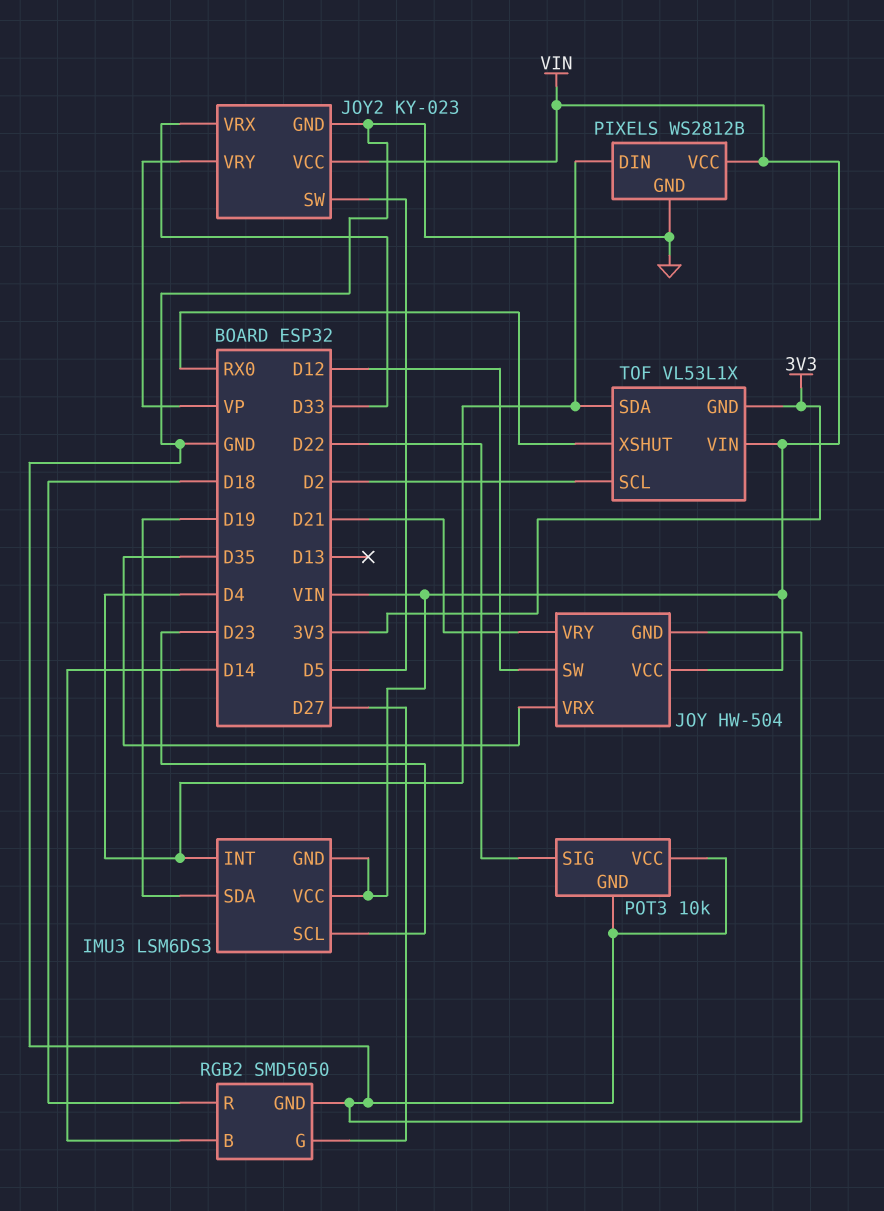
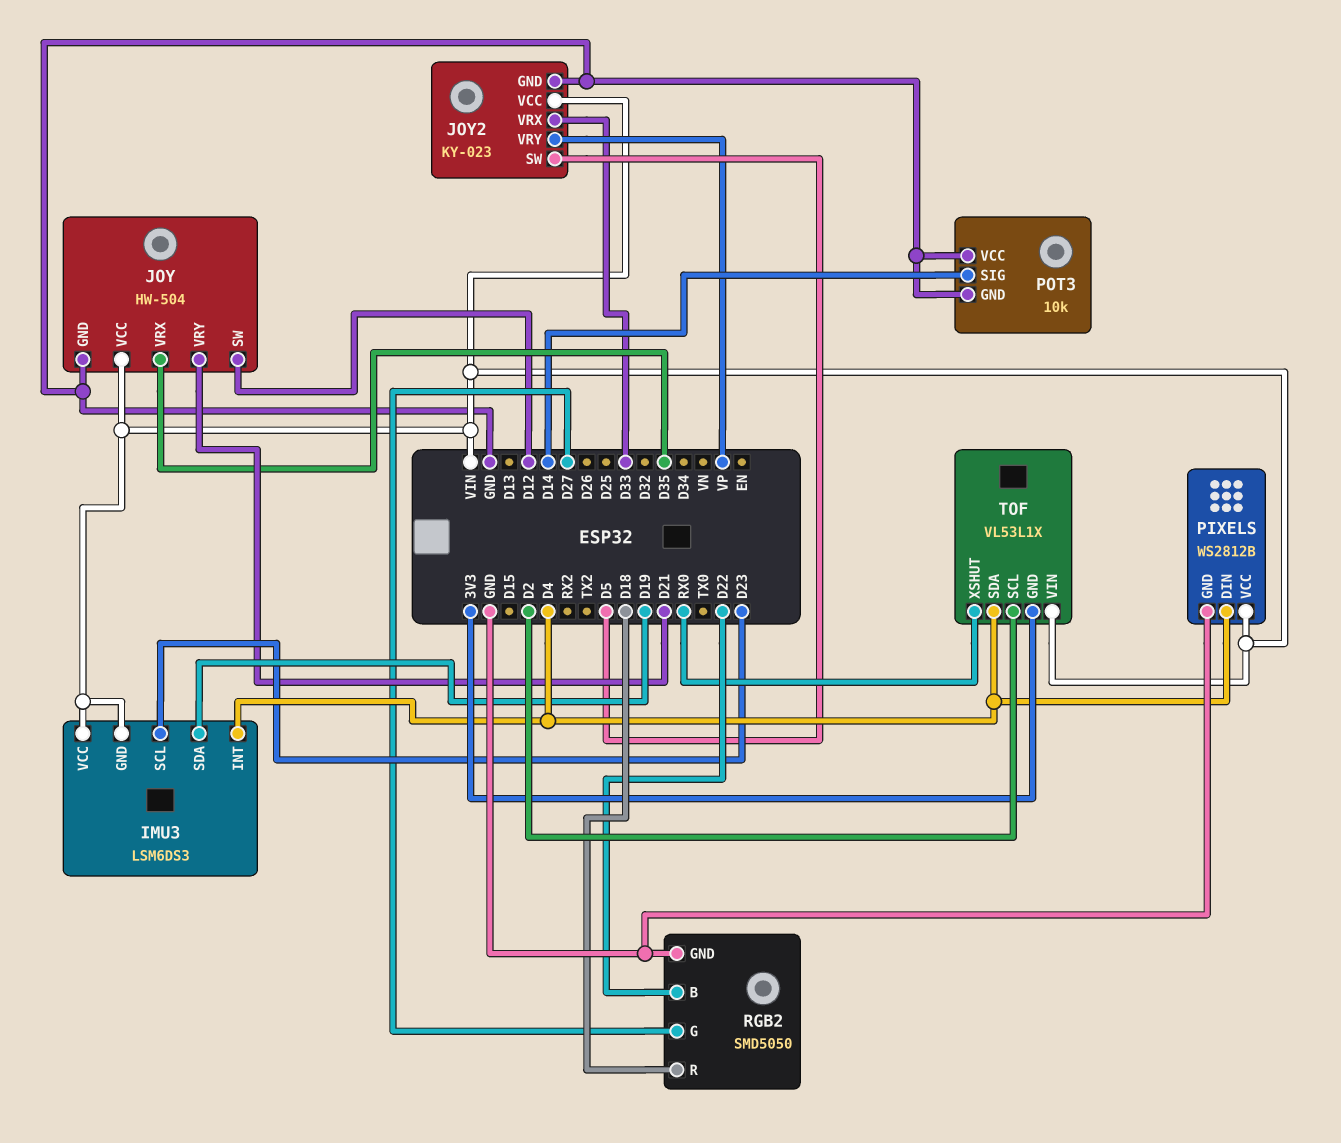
POT3 pin SIG: D22 -> D14
RGB2 pin B: D14 -> D22

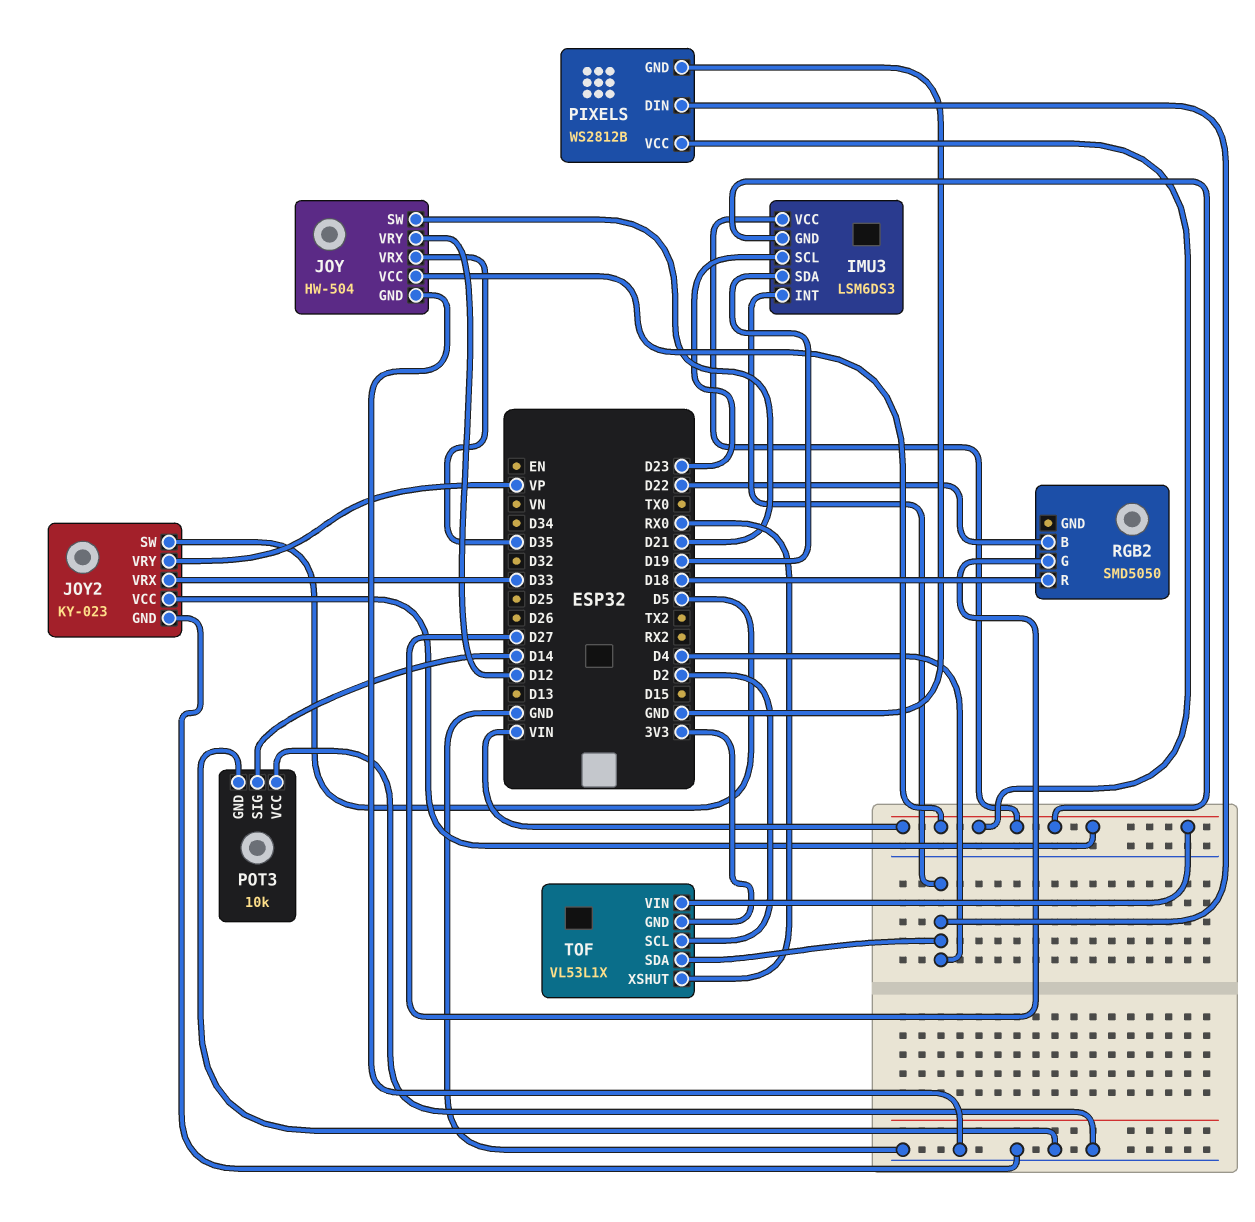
JOY pin SW: D12 -> D21
JOY pin VRY: D21 -> D12
RGB2 pin GND: GND -> none

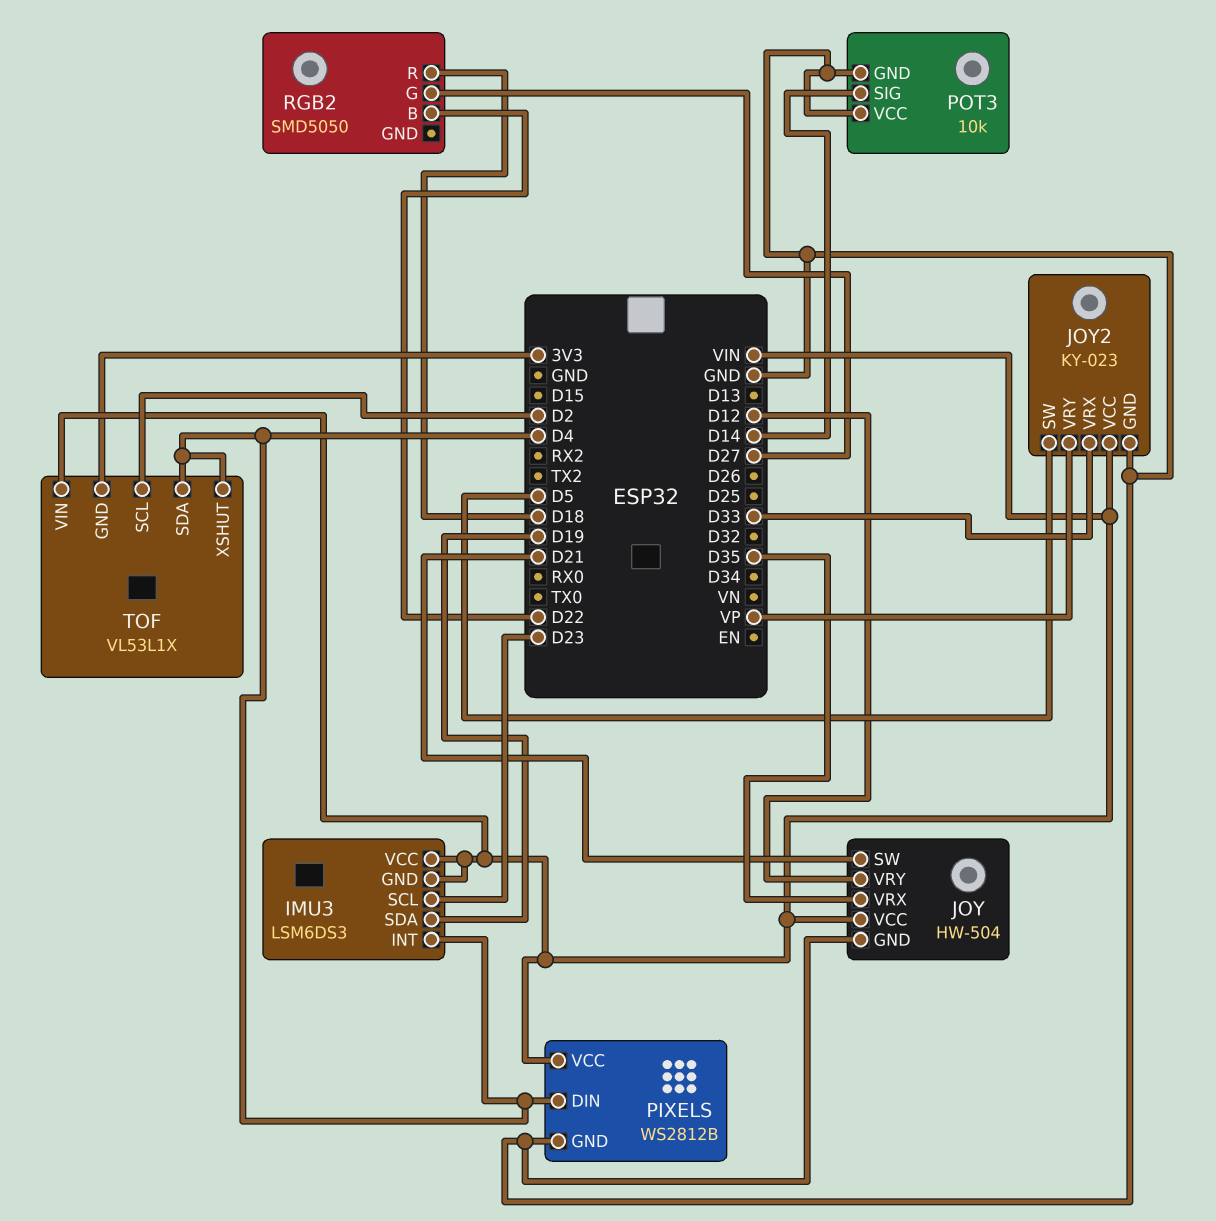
TOF pin XSHUT: RX0 -> D4

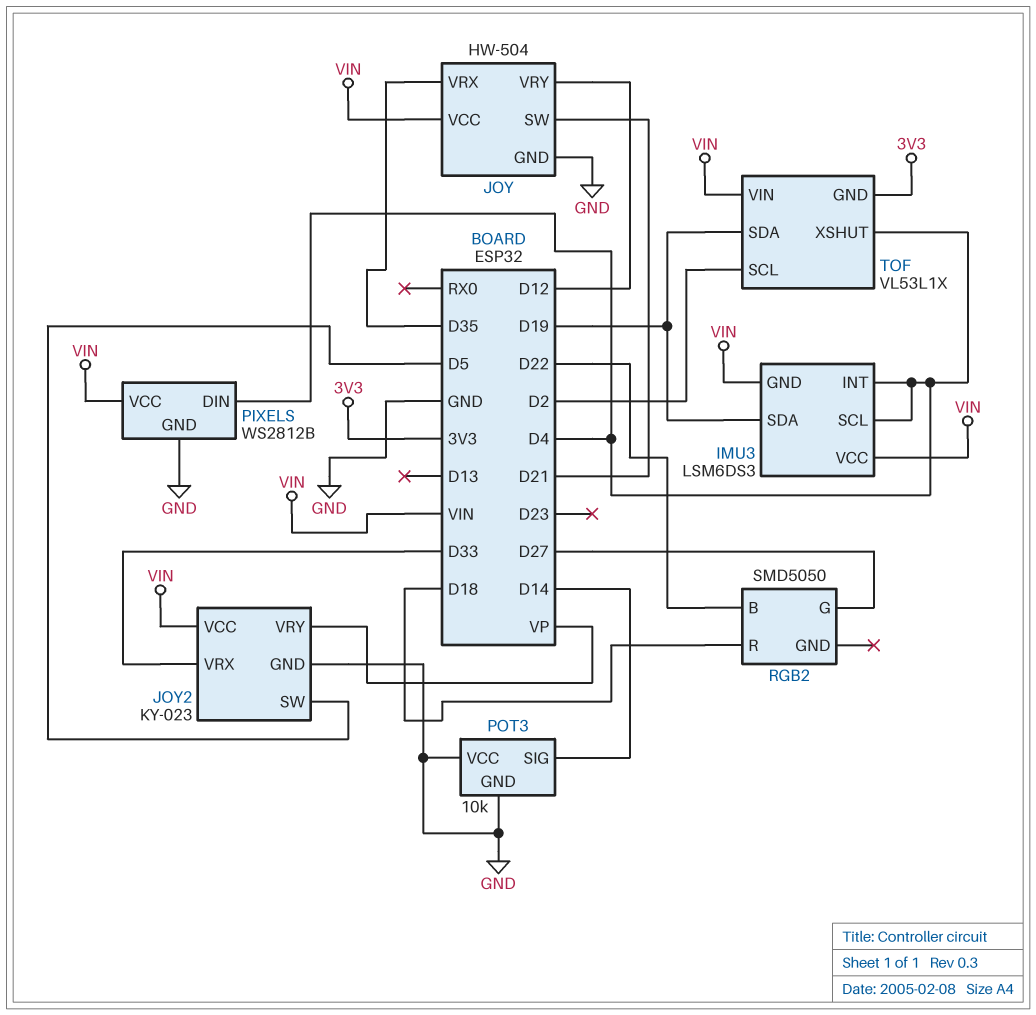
IMU3 pin SCL: D23 -> D4
TOF pin SDA: D4 -> D19

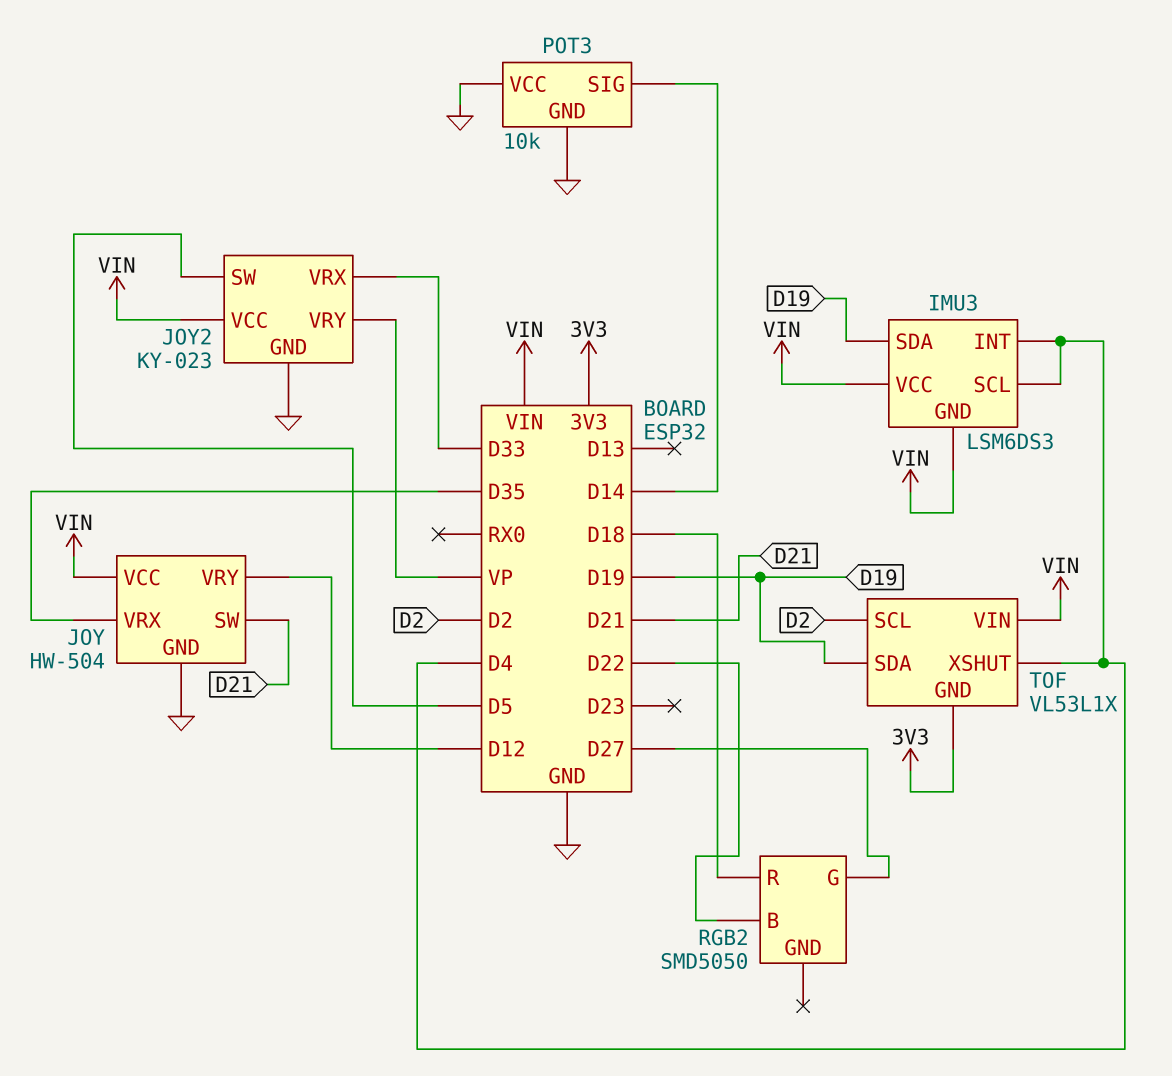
PIXELS: WS2812B -> none
PIXELS pin DIN: D4 -> none
PIXELS pin GND: GND -> none
PIXELS pin VCC: VIN -> none

